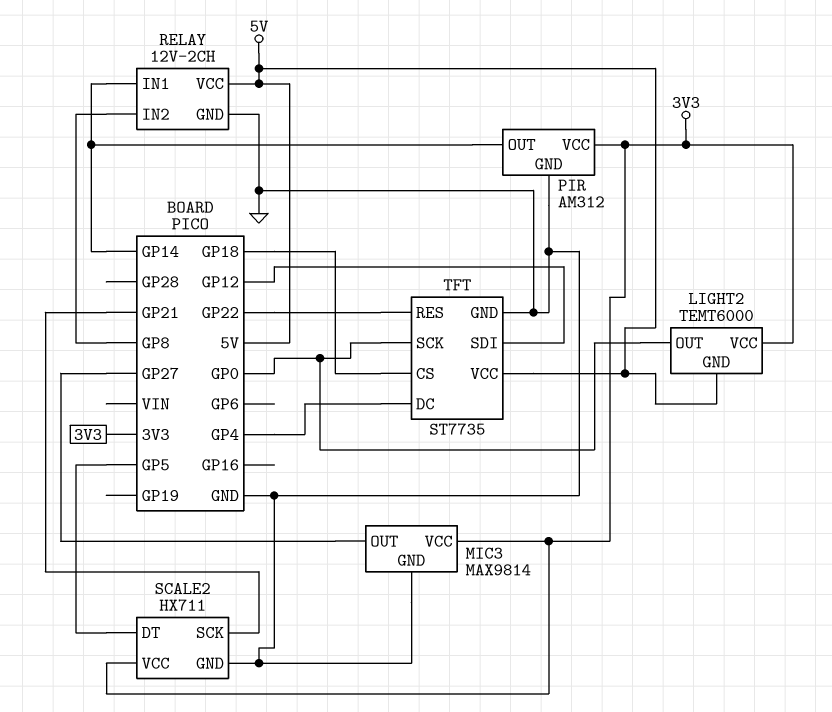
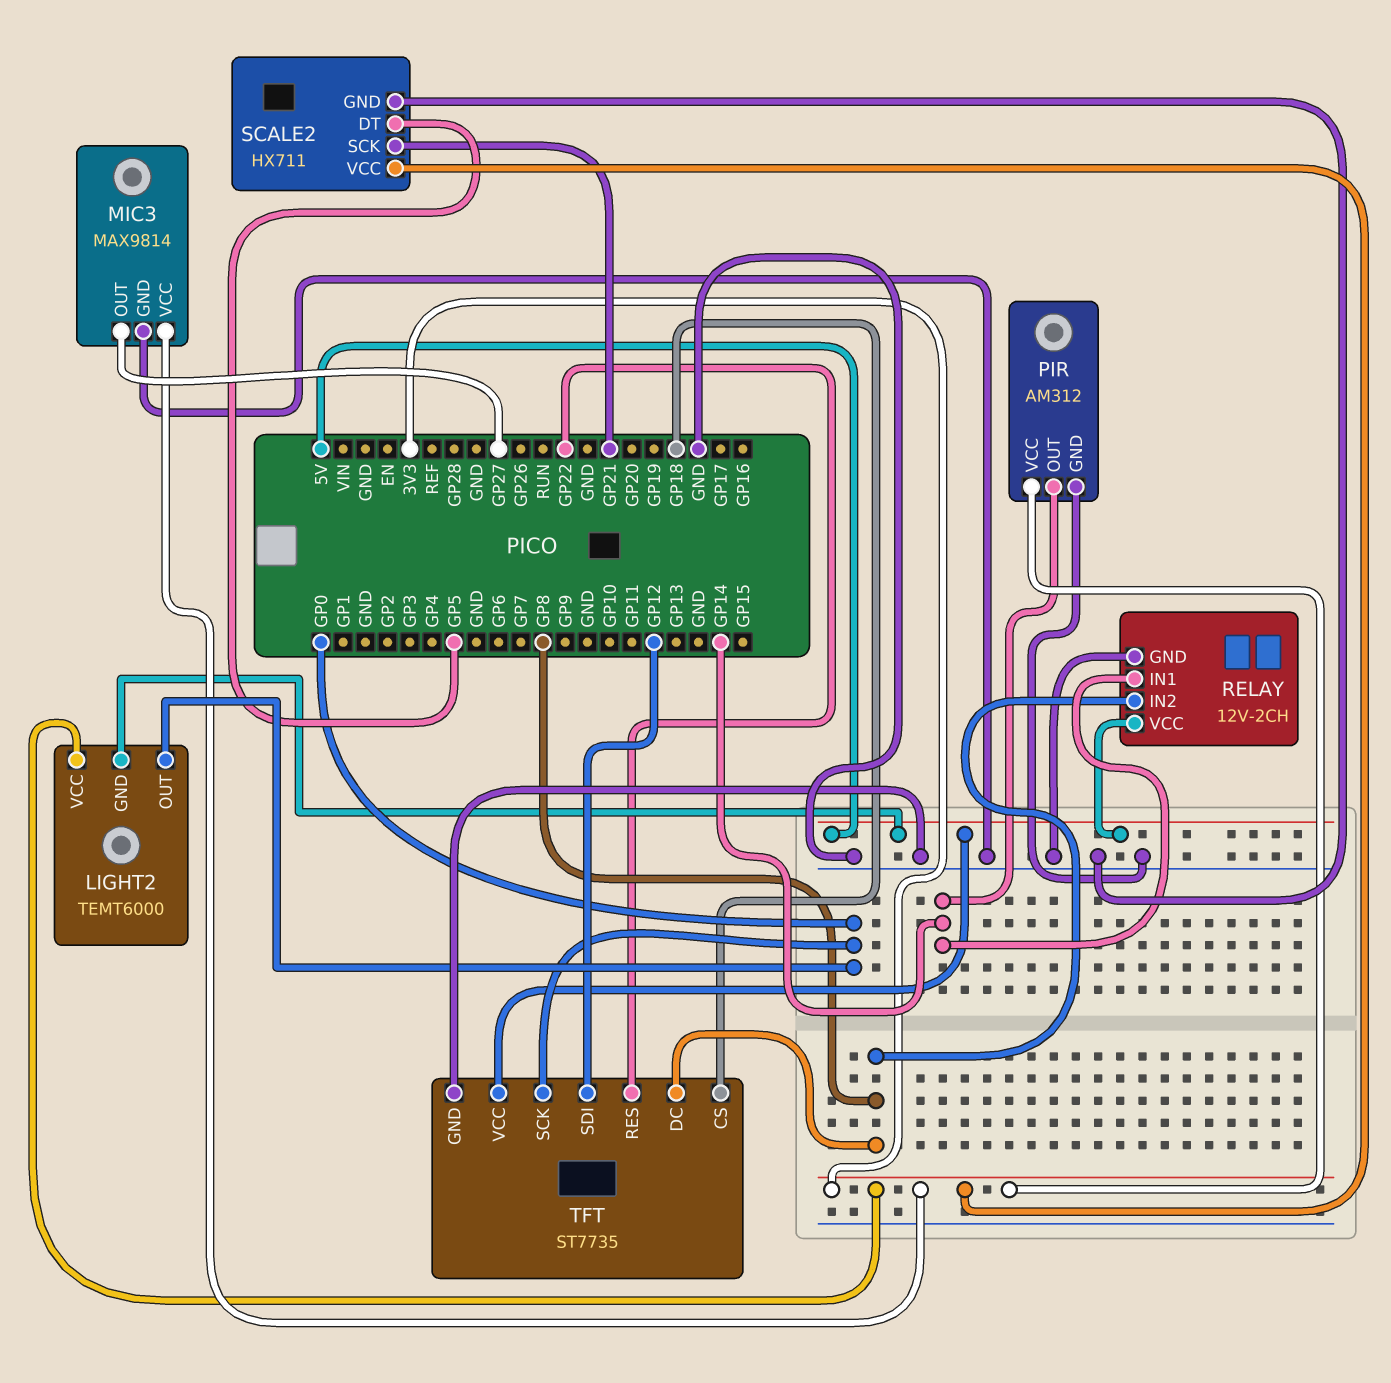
TFT pin DC: GP4 -> GP8

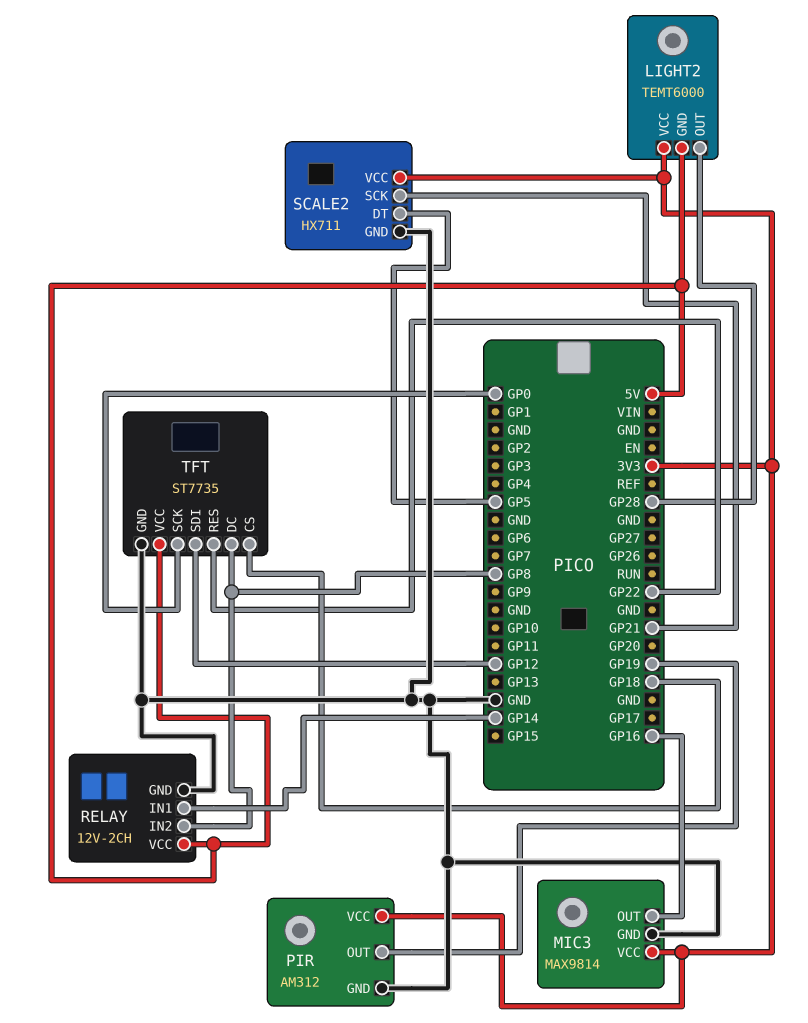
LIGHT2 pin OUT: GP0 -> GP28
MIC3 pin OUT: GP27 -> GP16
PIR pin OUT: GP14 -> GP19

